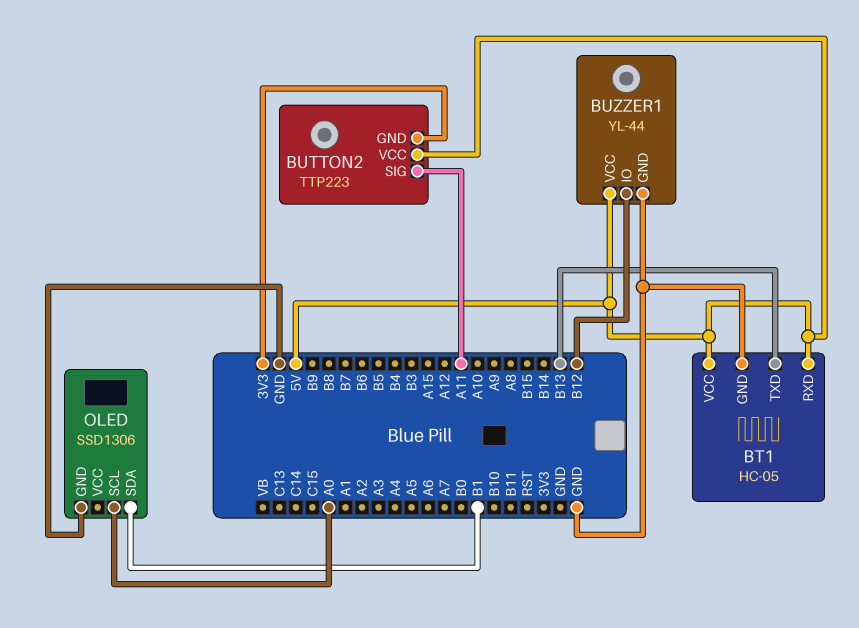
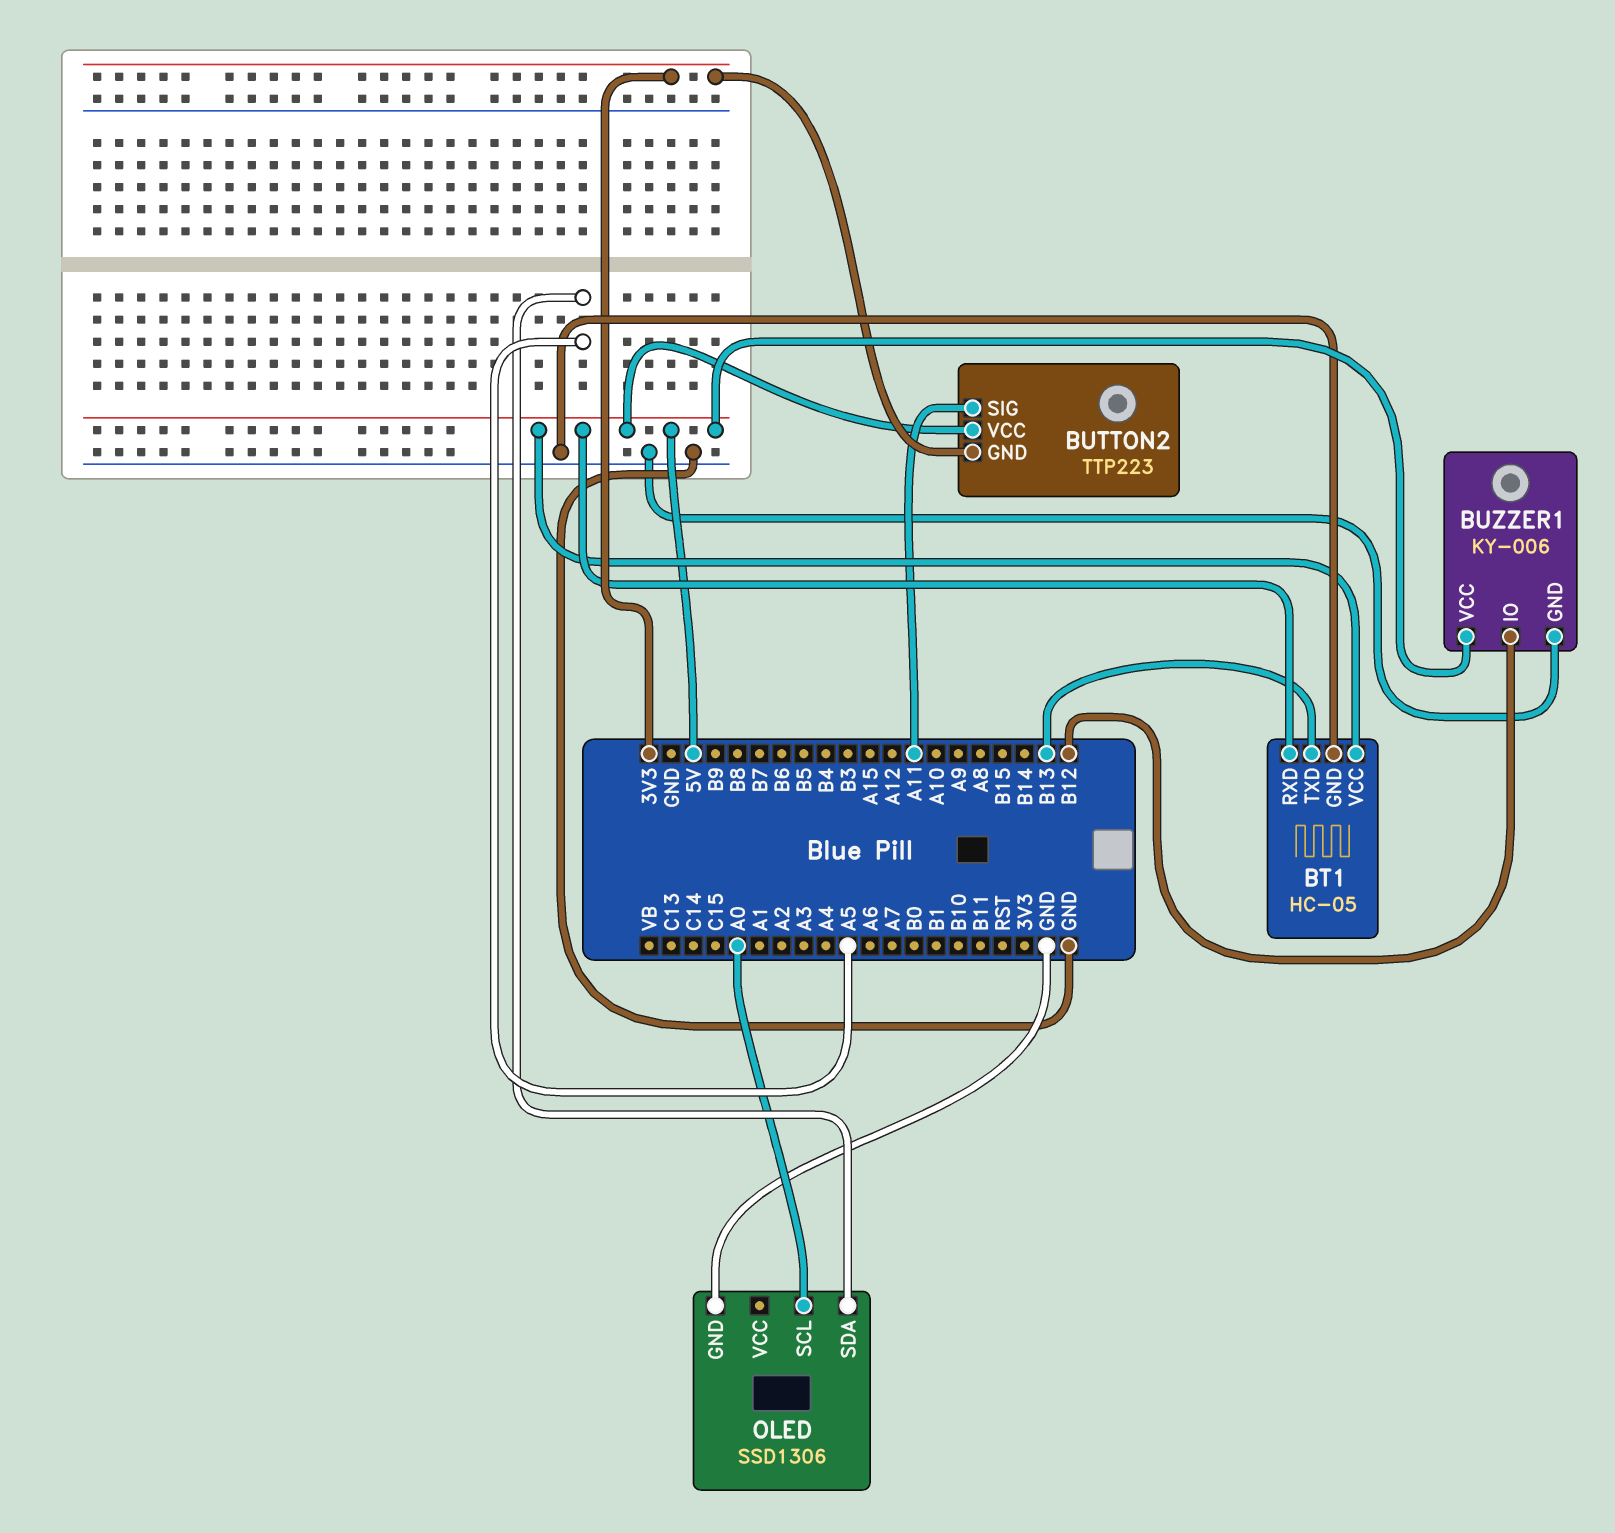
BUZZER1: YL-44 -> KY-006
OLED pin SDA: B1 -> A5

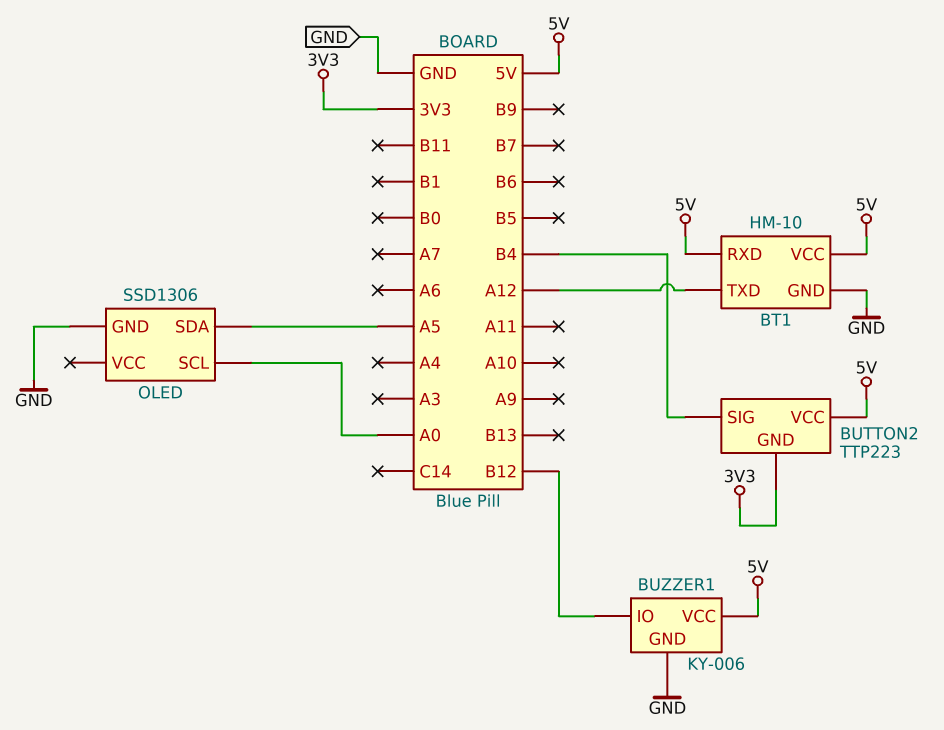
BT1: HC-05 -> HM-10
BT1 pin TXD: B13 -> A12
BUTTON2 pin SIG: A11 -> B4

